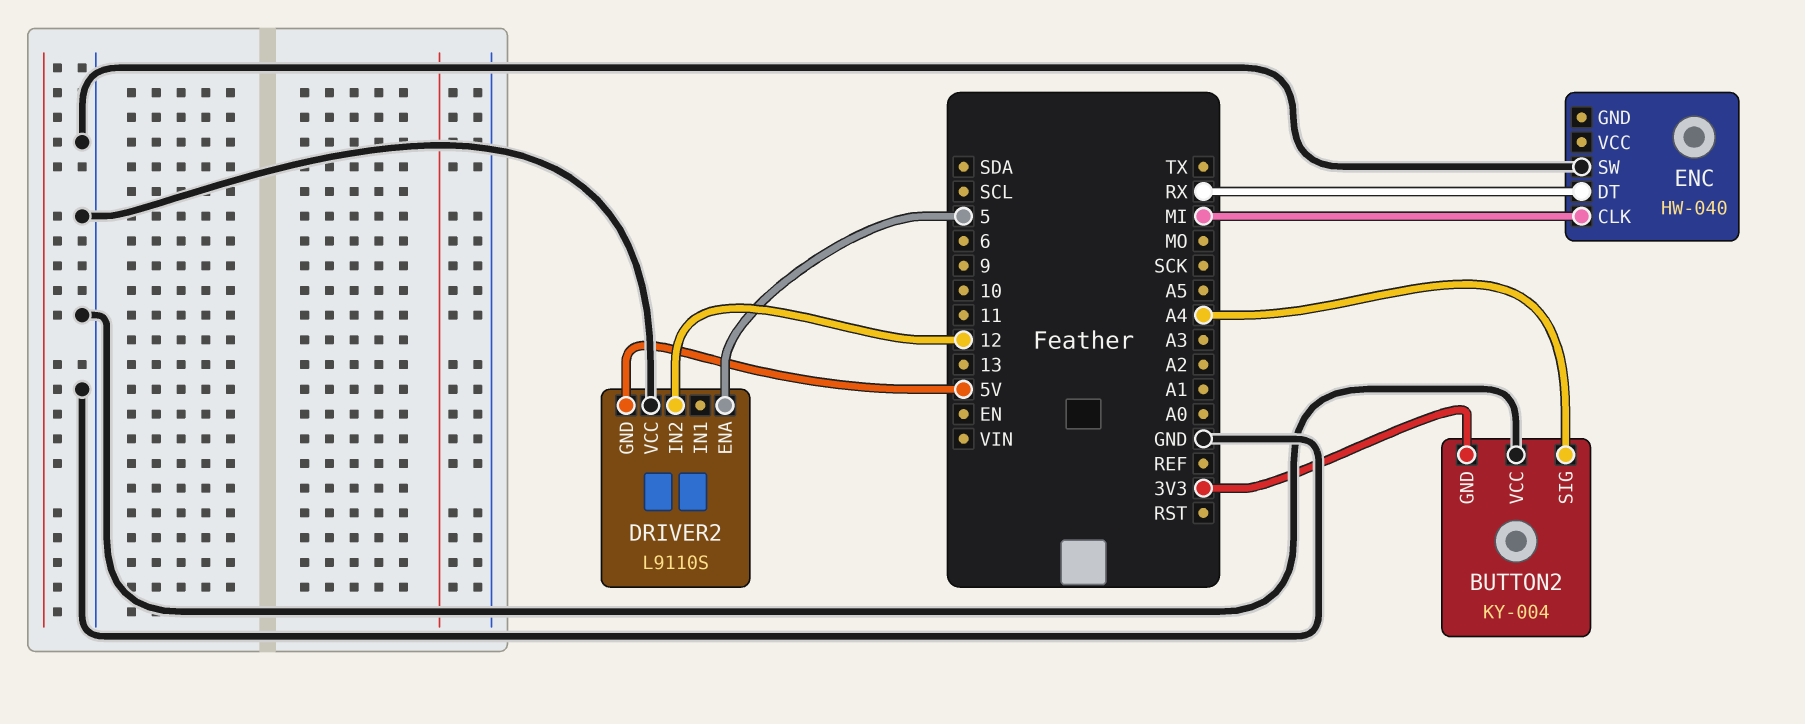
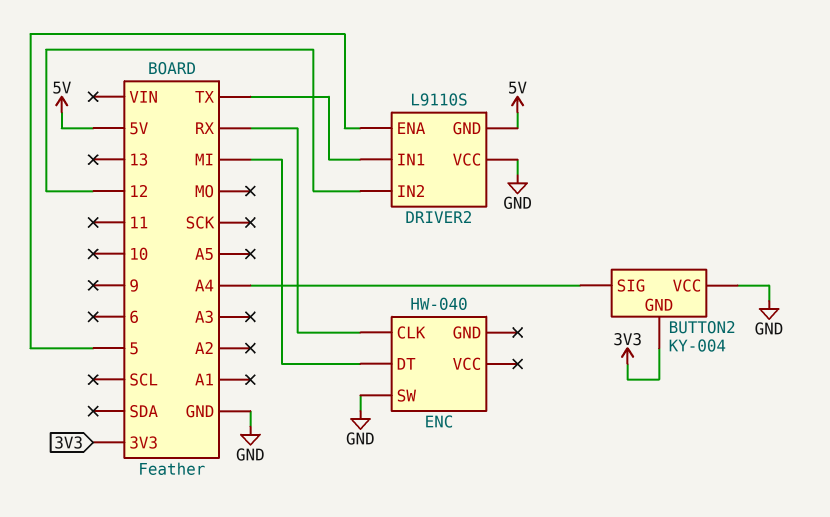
DRIVER2 pin IN1: none -> TX
ENC pin CLK: MI -> RX
ENC pin DT: RX -> MI

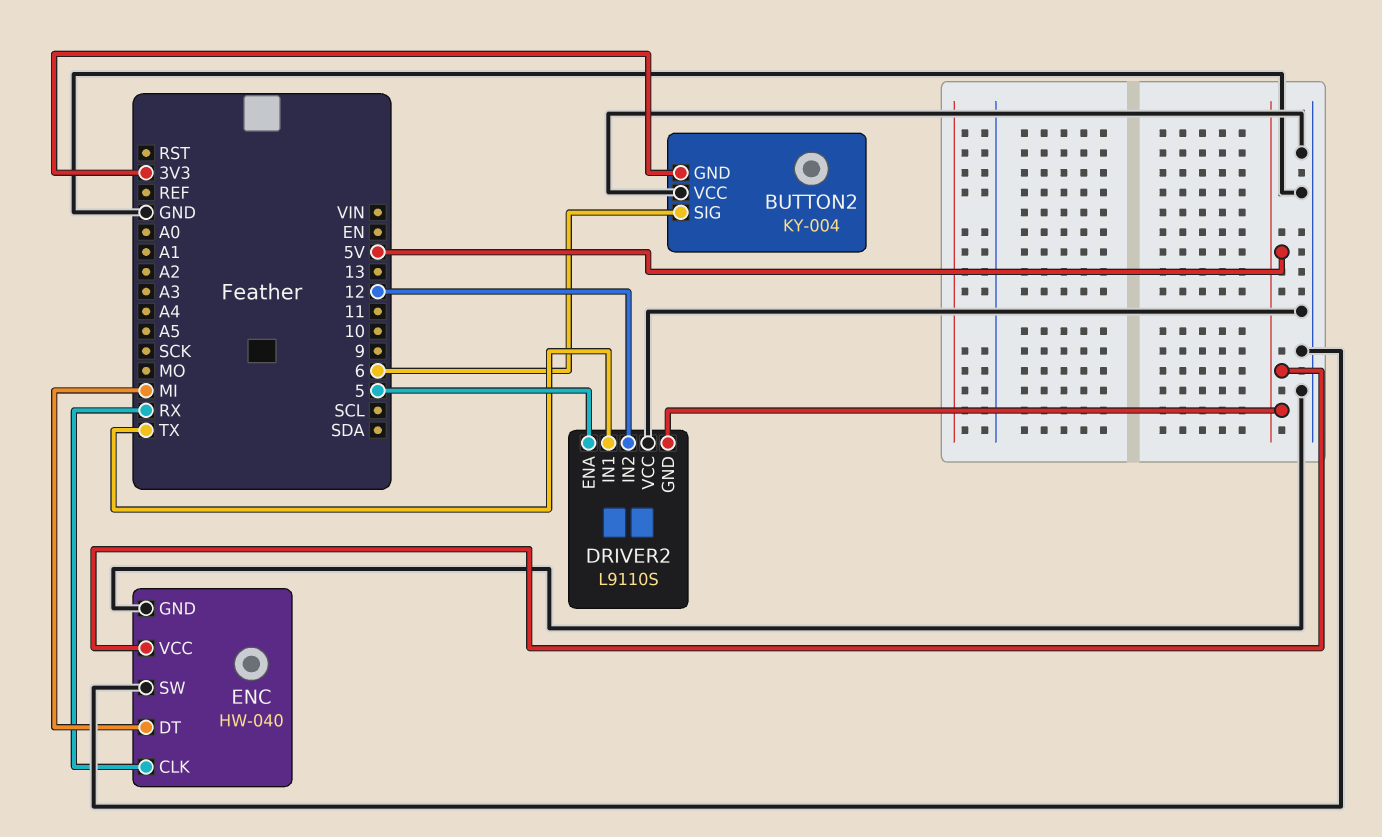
BUTTON2 pin SIG: A4 -> 6
ENC pin GND: none -> GND
ENC pin VCC: none -> 5V

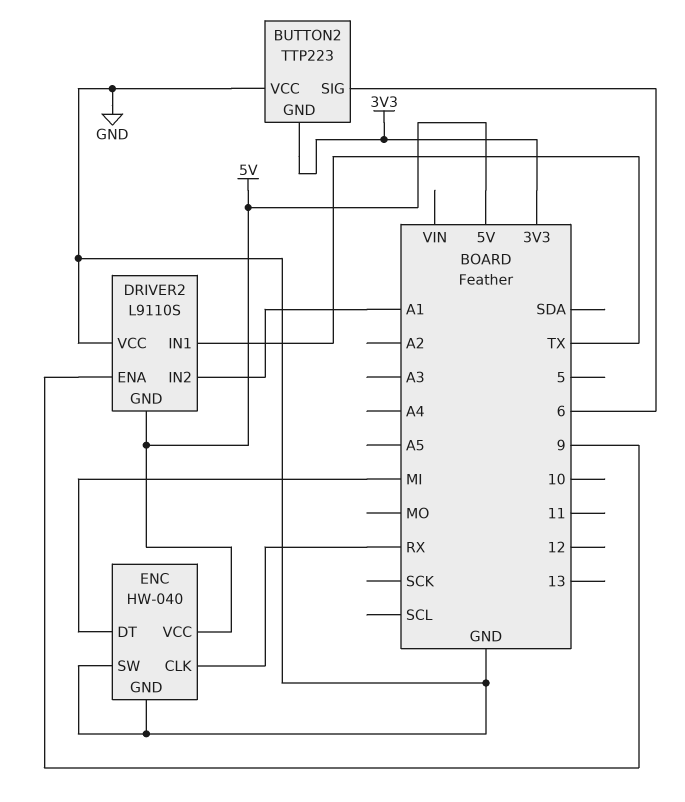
BUTTON2: KY-004 -> TTP223
DRIVER2 pin ENA: 5 -> 9
DRIVER2 pin IN2: 12 -> A1

